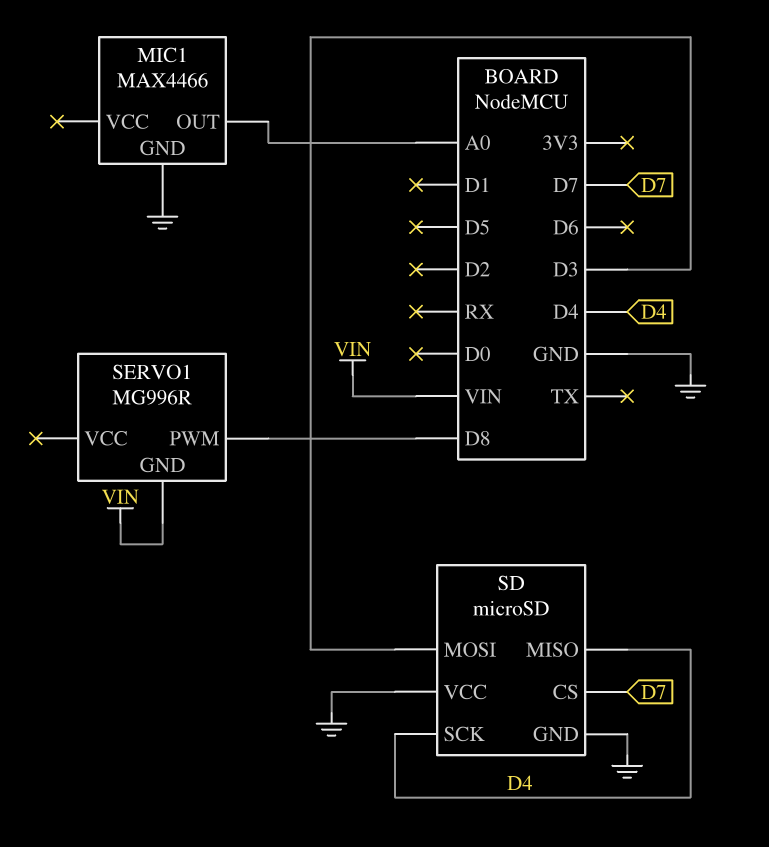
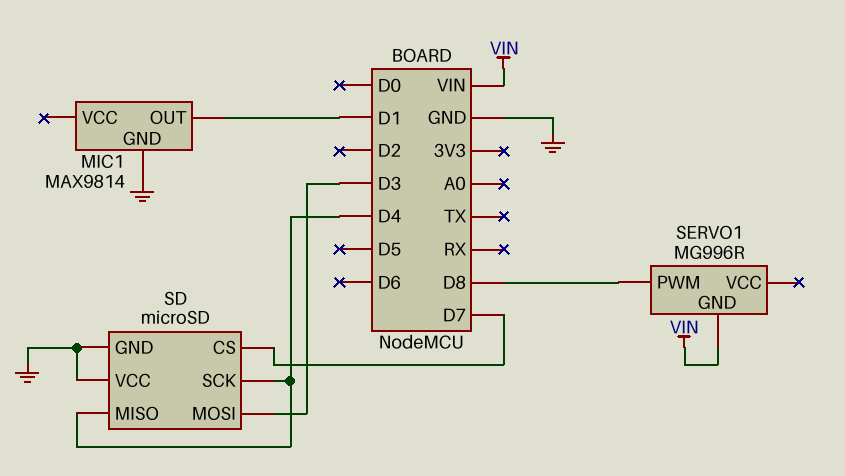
MIC1: MAX4466 -> MAX9814
MIC1 pin OUT: A0 -> D1

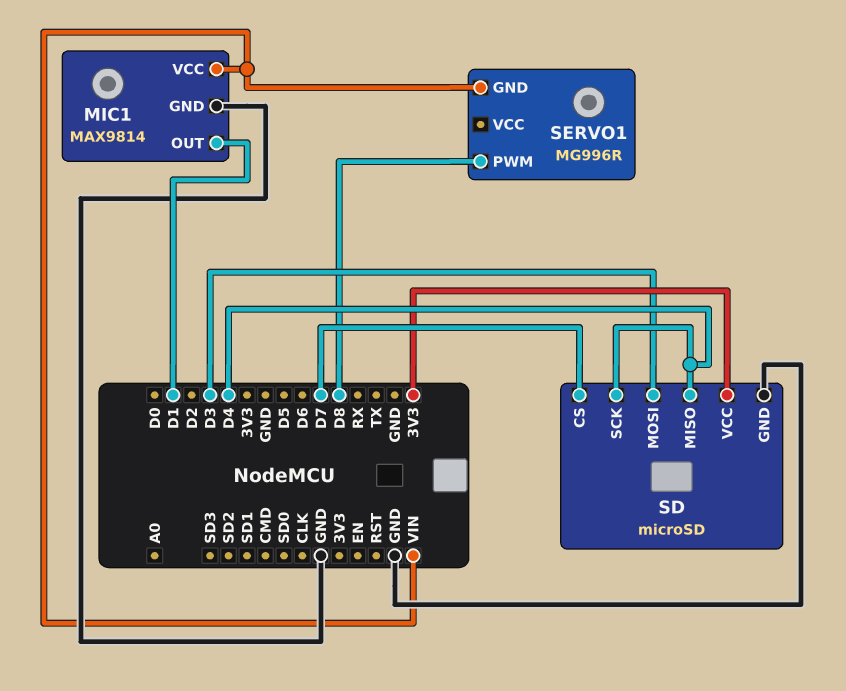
MIC1 pin VCC: none -> VIN
SD pin VCC: GND -> 3V3

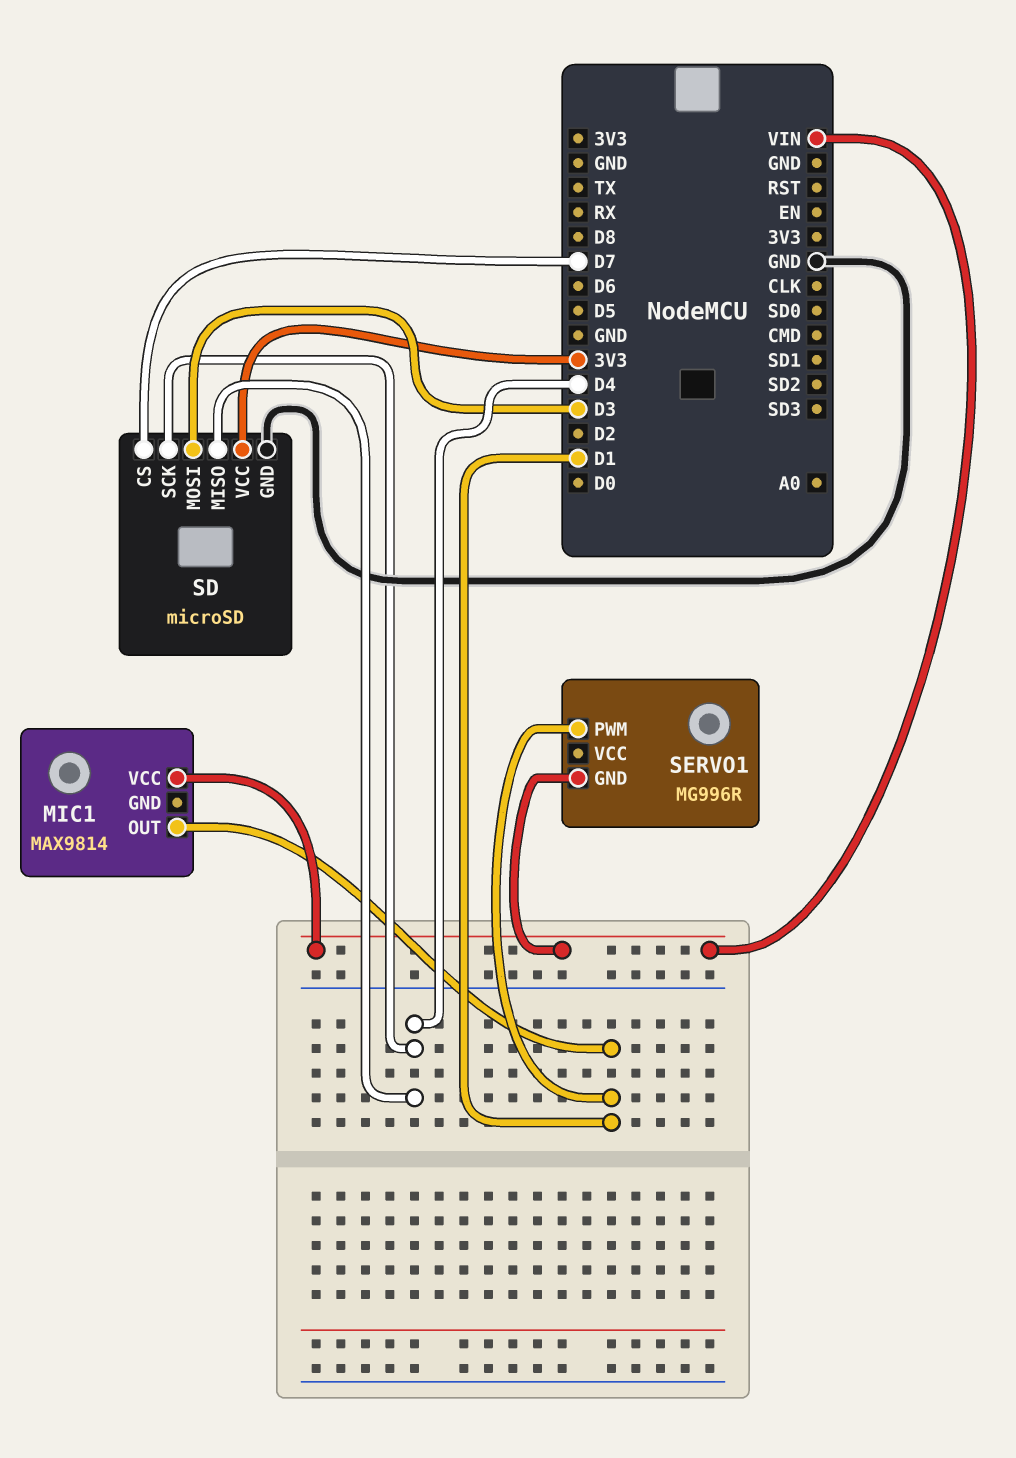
MIC1 pin GND: GND -> none
SERVO1 pin PWM: D8 -> D1

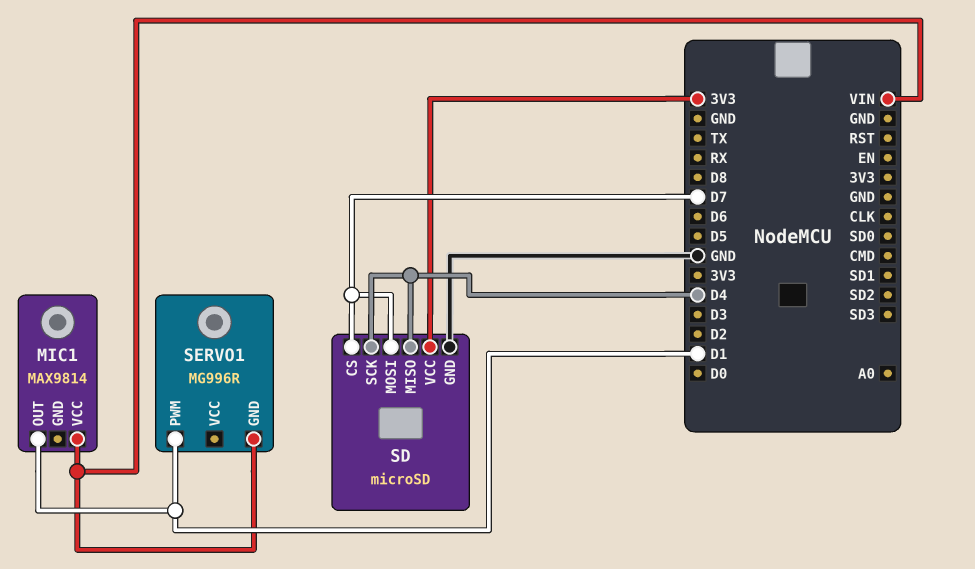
SD pin MOSI: D3 -> D7

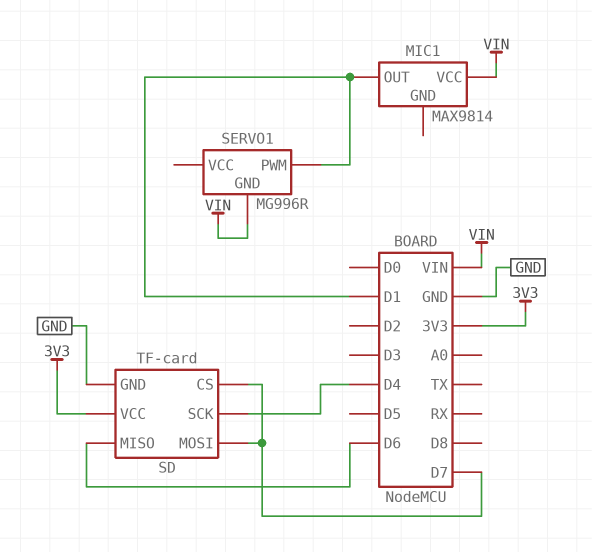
SD: microSD -> TF-card
SD pin MISO: D4 -> D6

